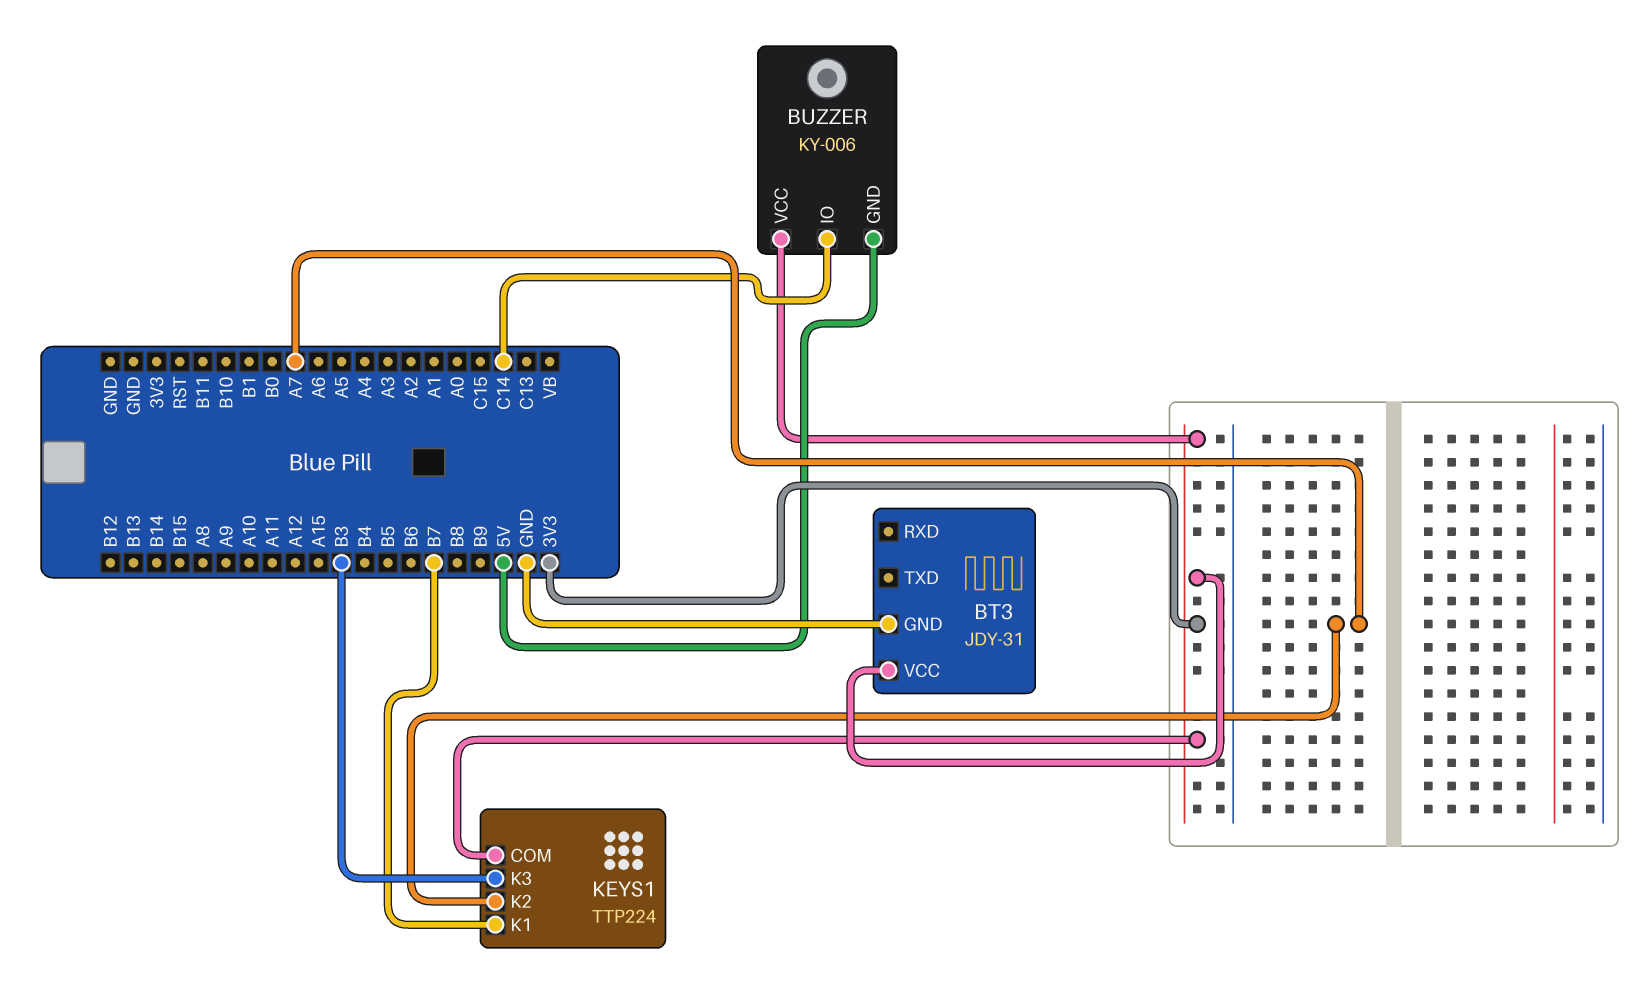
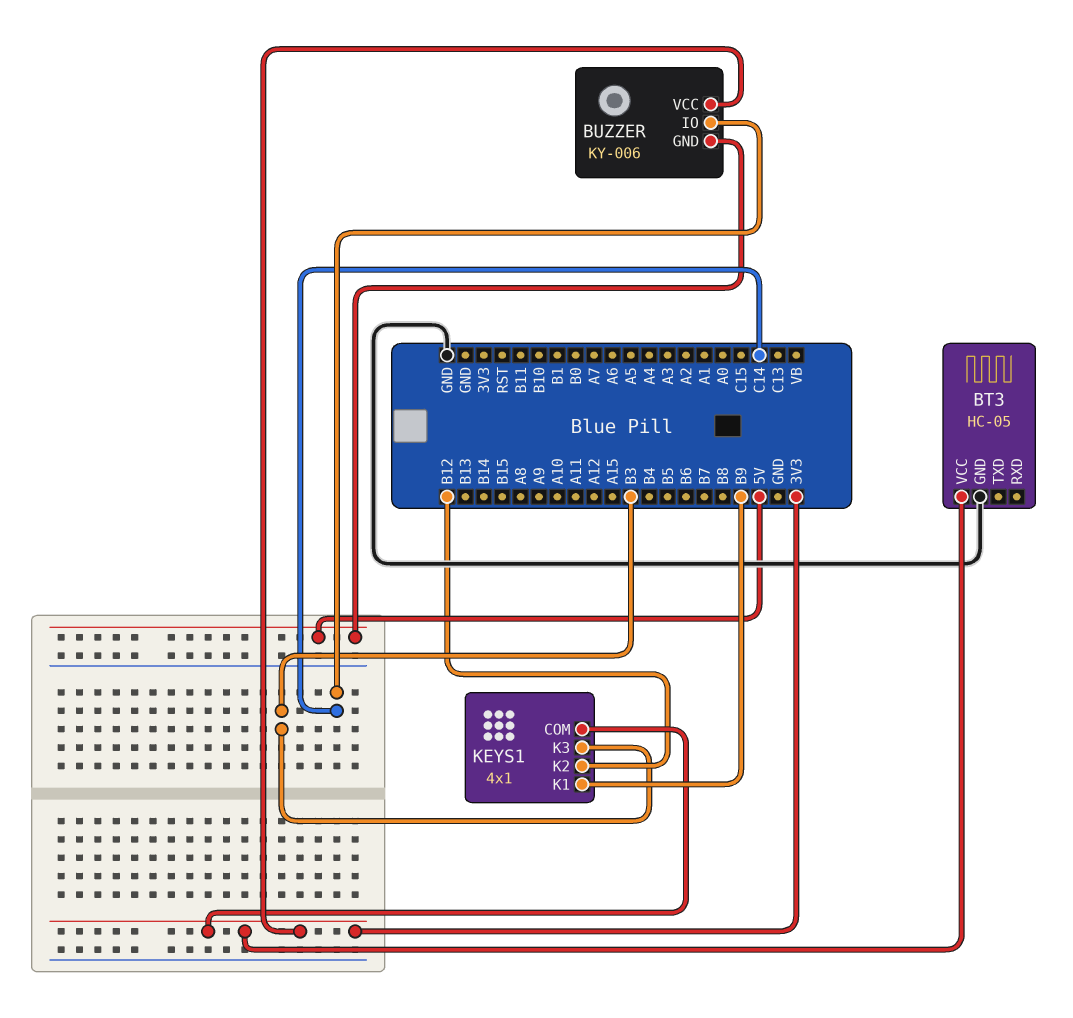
BT3: JDY-31 -> HC-05
KEYS1: TTP224 -> 4x1
KEYS1 pin K1: B7 -> B9
KEYS1 pin K2: A7 -> B12

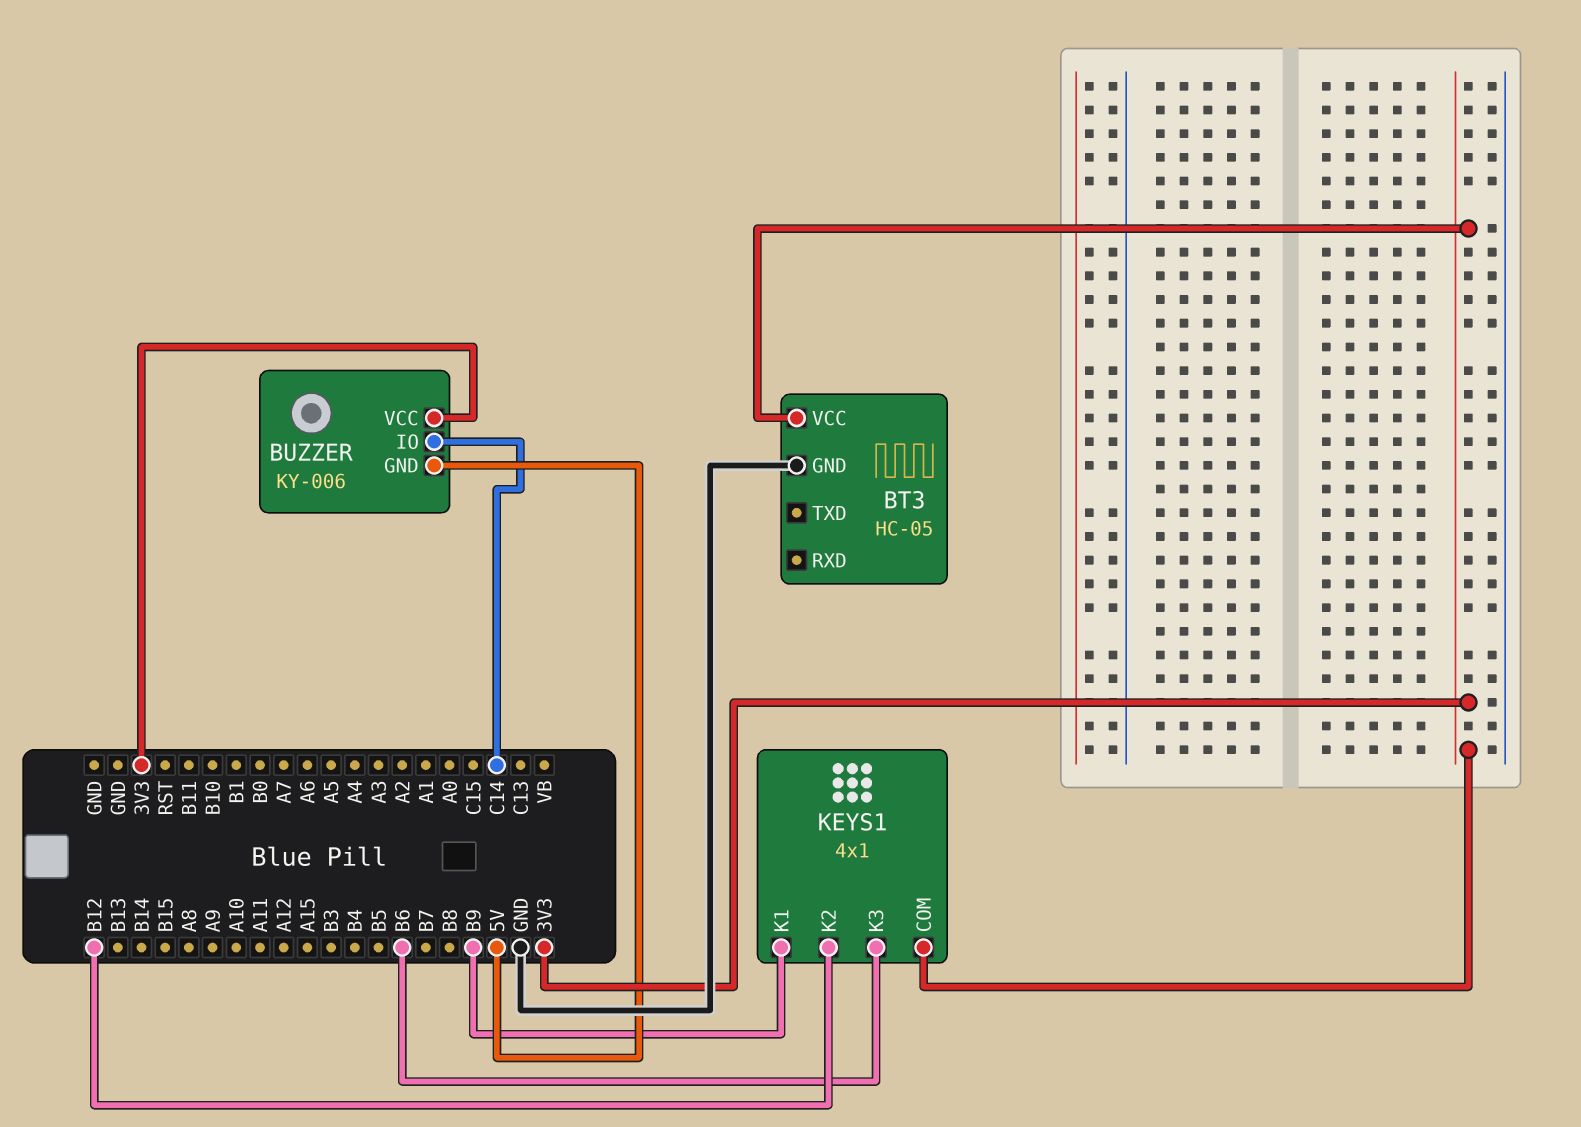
KEYS1 pin K3: B3 -> B6

